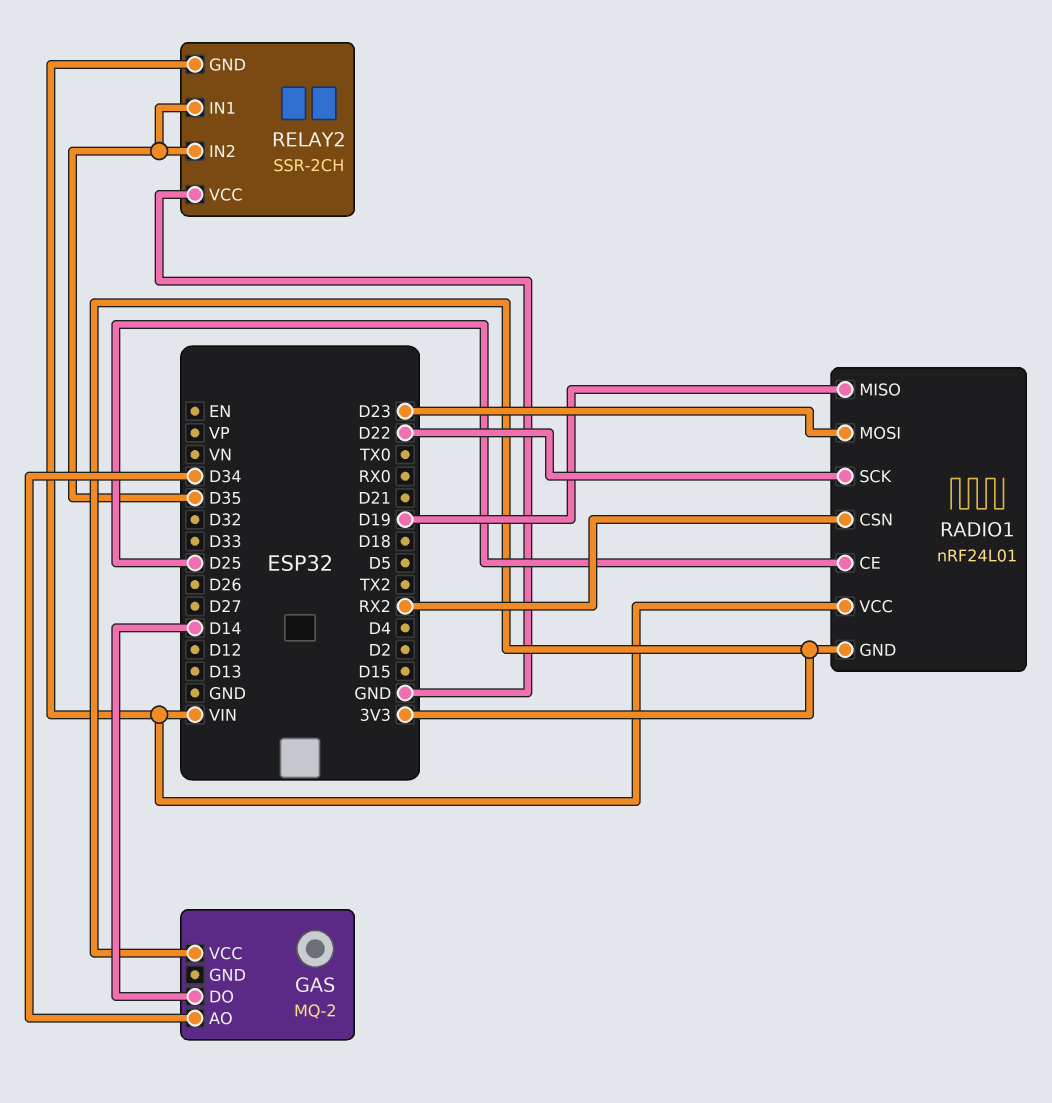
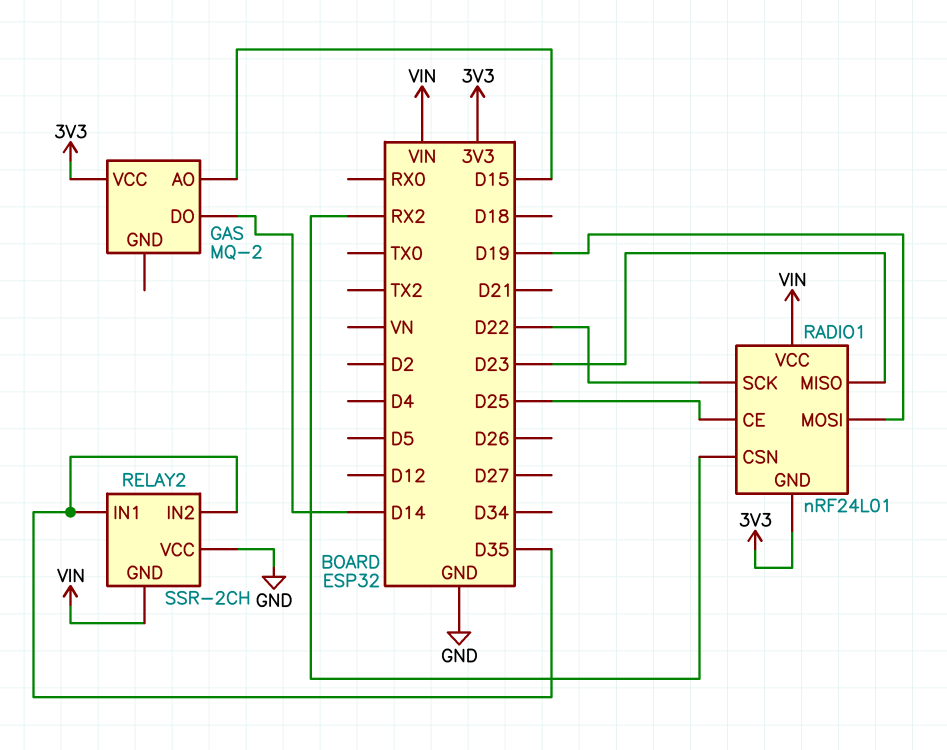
GAS pin AO: D34 -> D15
RADIO1 pin MISO: D19 -> D23
RADIO1 pin MOSI: D23 -> D19

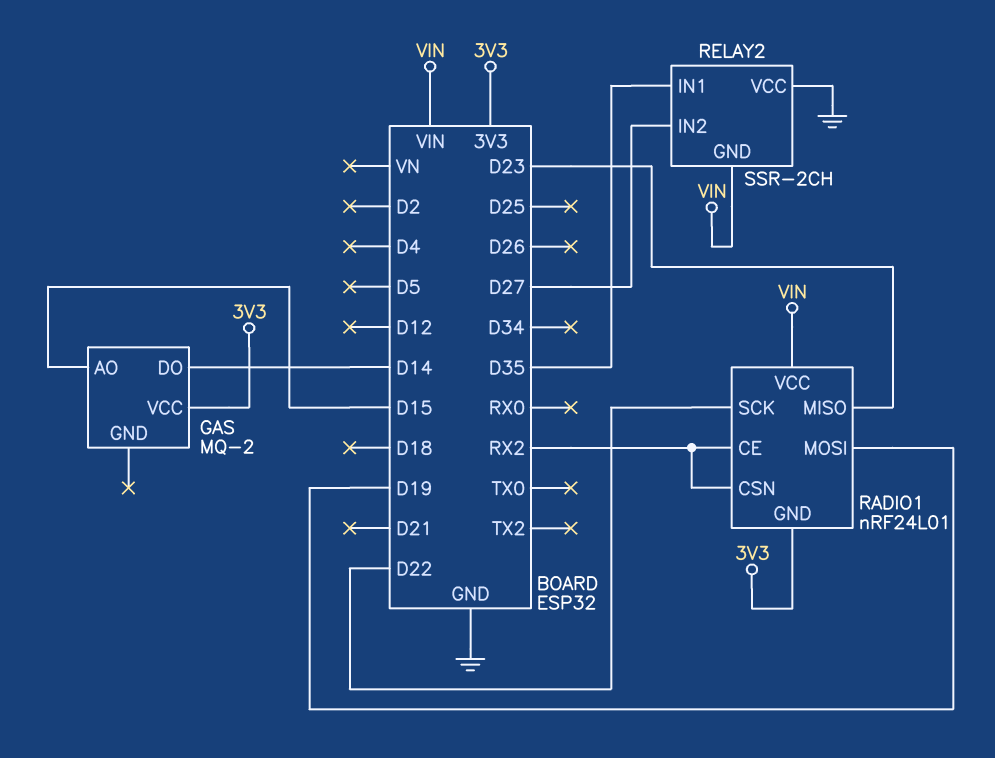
RADIO1 pin CE: D25 -> RX2
RELAY2 pin IN2: D35 -> D27

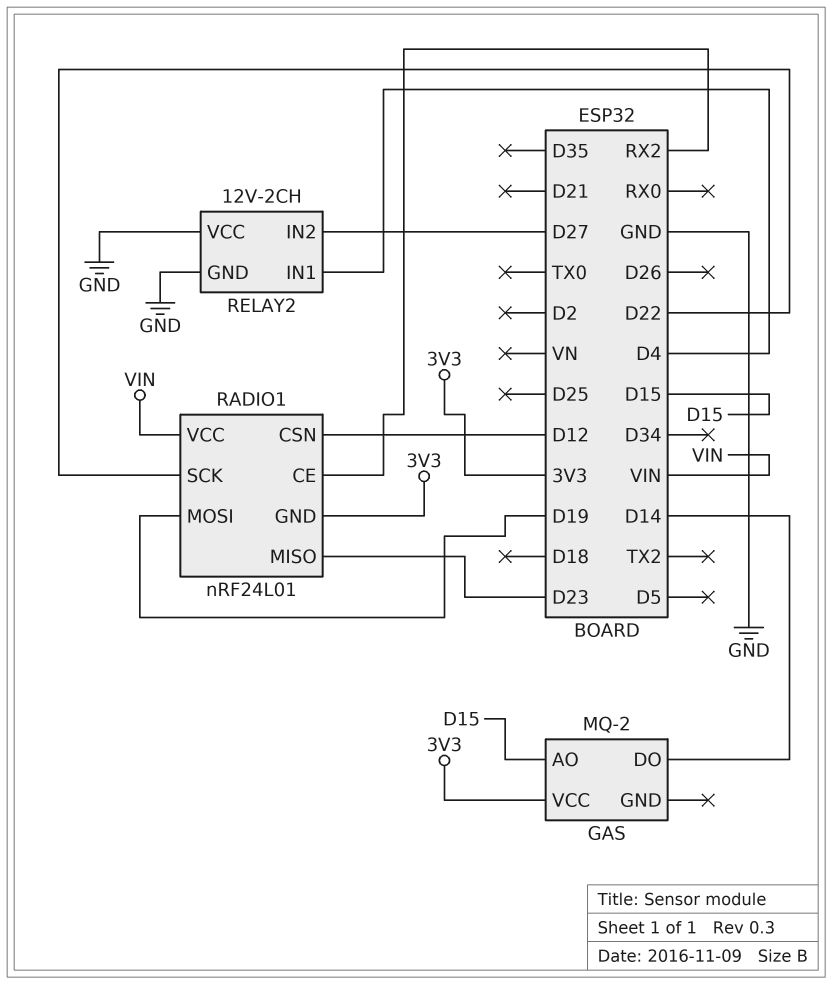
RADIO1 pin CSN: RX2 -> D12
RELAY2: SSR-2CH -> 12V-2CH
RELAY2 pin GND: VIN -> GND
RELAY2 pin IN1: D35 -> D4

